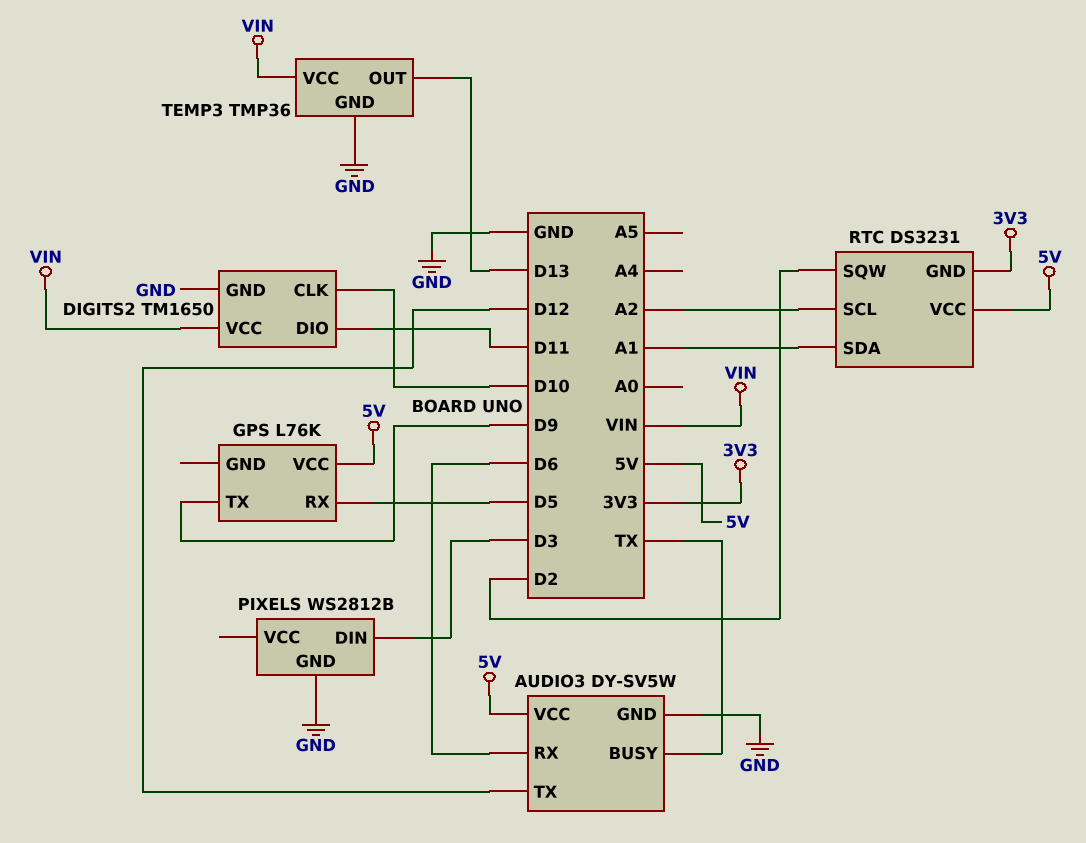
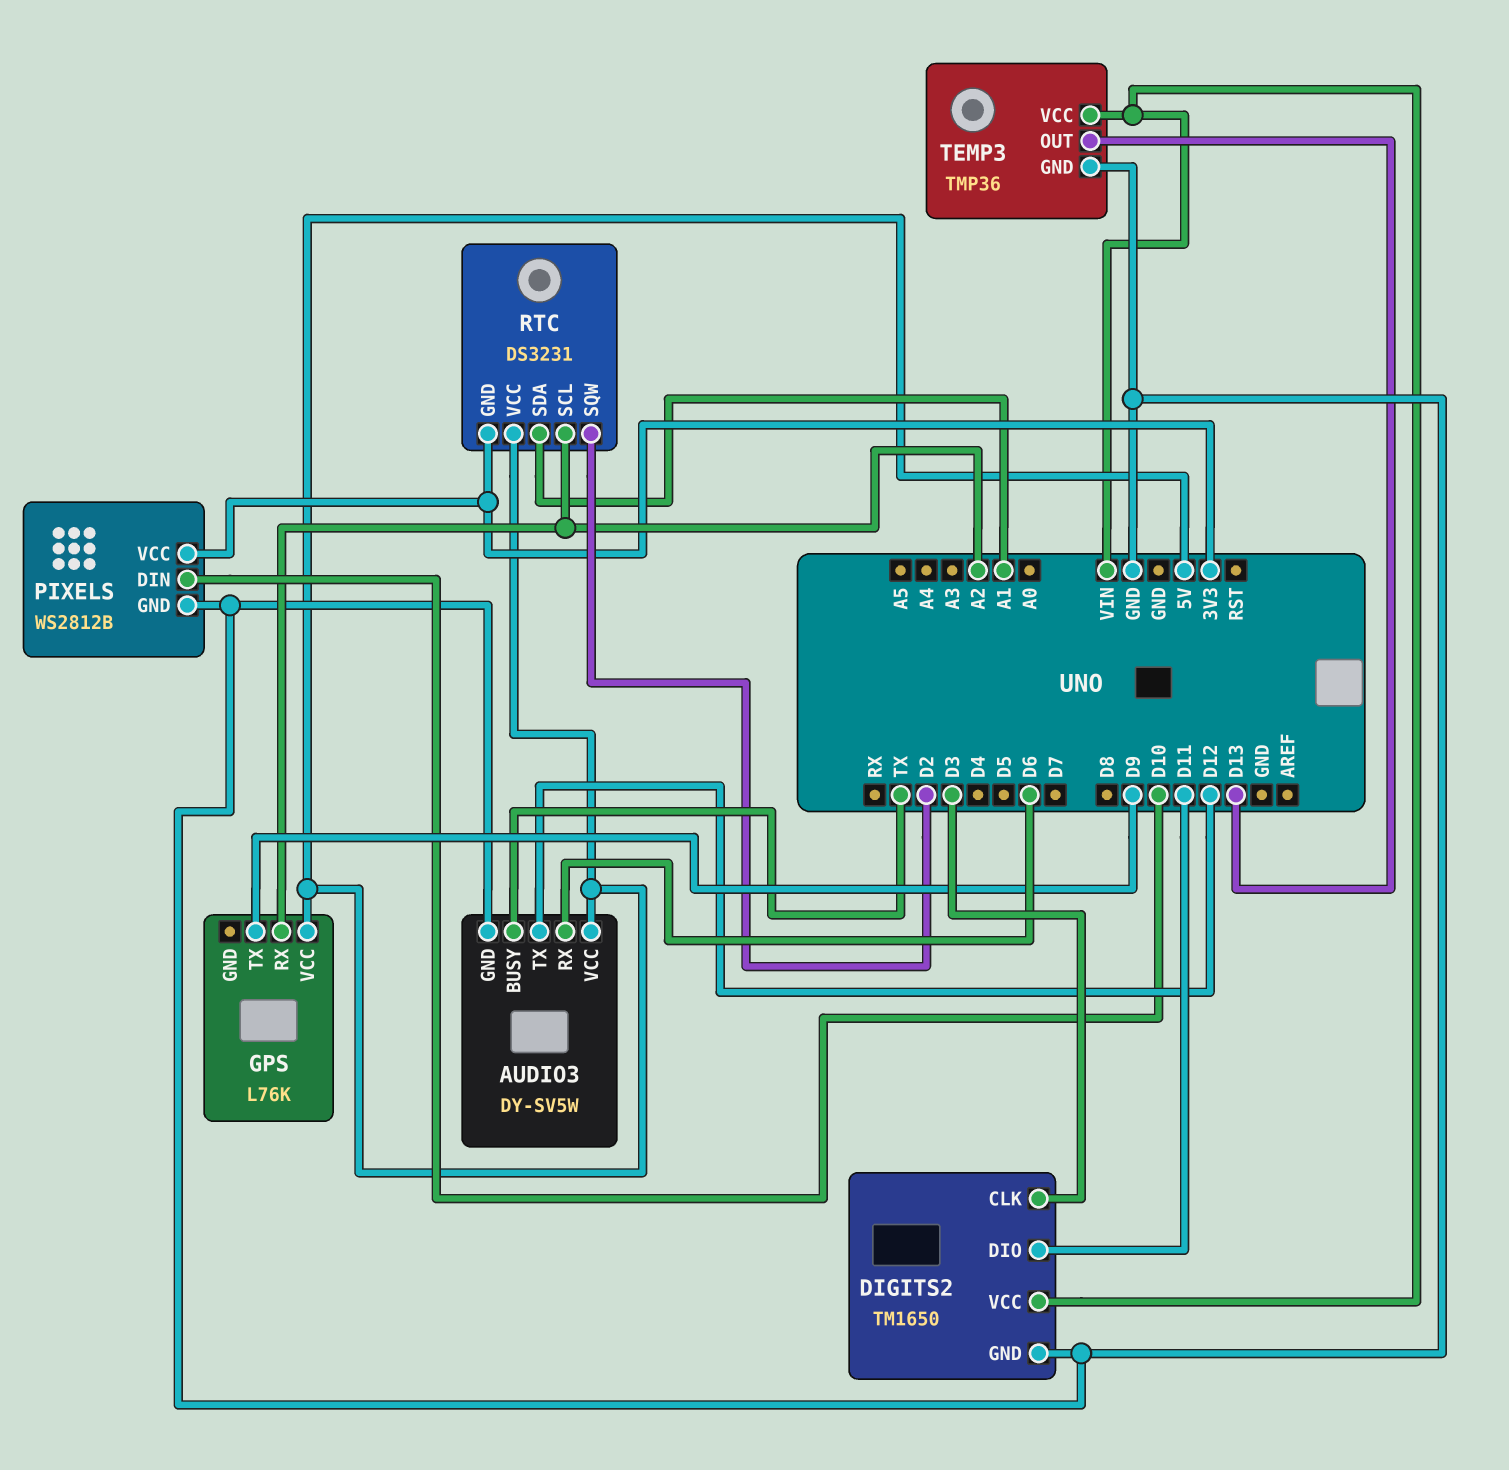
DIGITS2 pin CLK: D10 -> D3
GPS pin RX: D5 -> A2
PIXELS pin DIN: D3 -> D10
PIXELS pin VCC: none -> 3V3

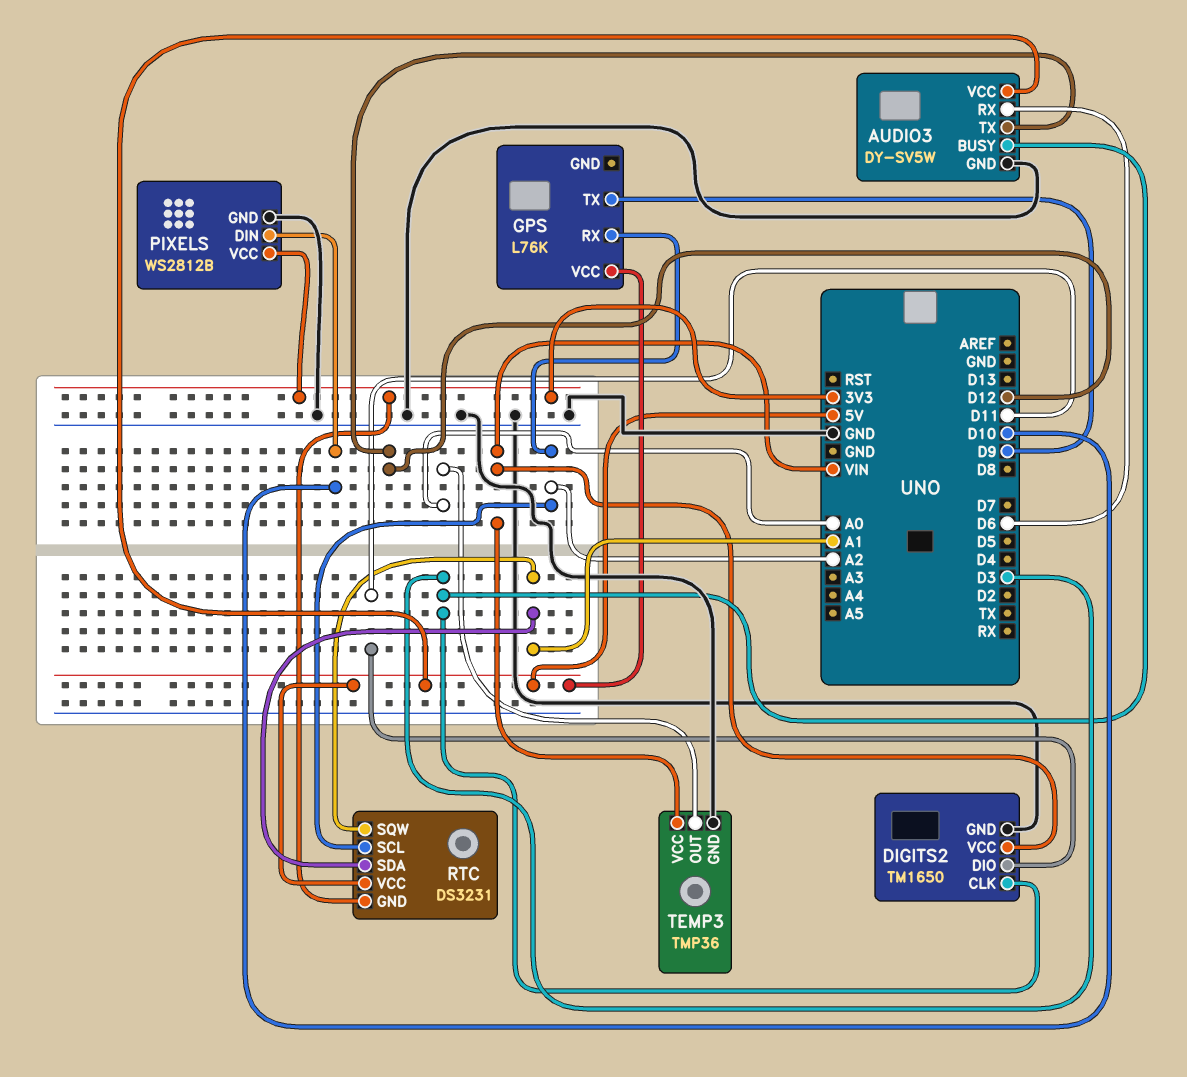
AUDIO3 pin BUSY: TX -> D3
RTC pin SQW: D2 -> A1
TEMP3 pin OUT: D13 -> A0

